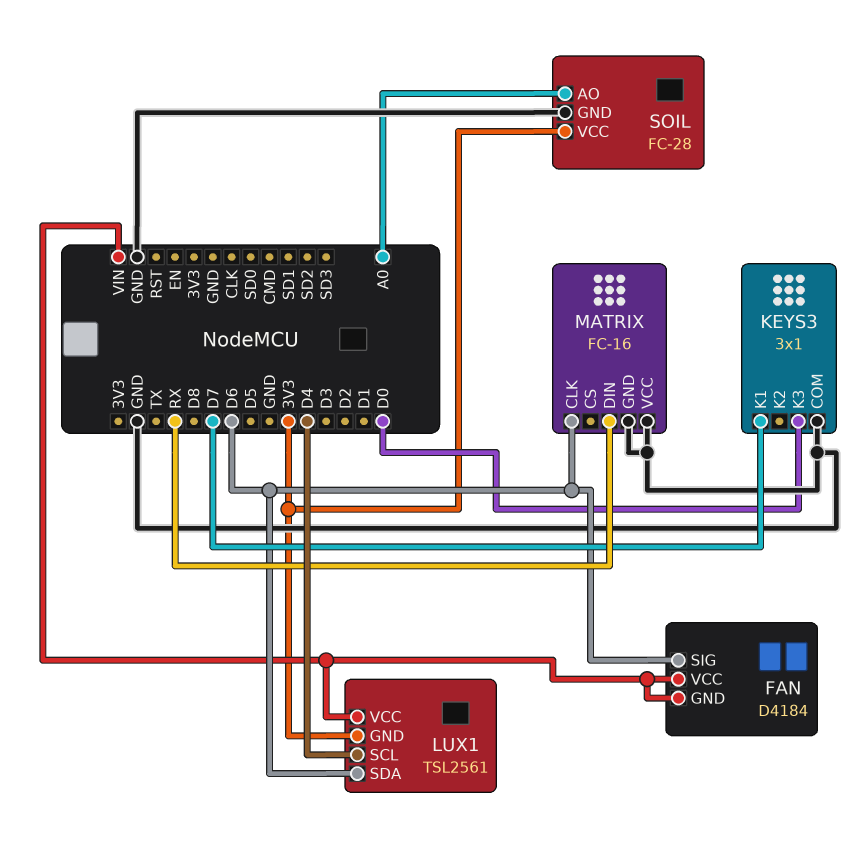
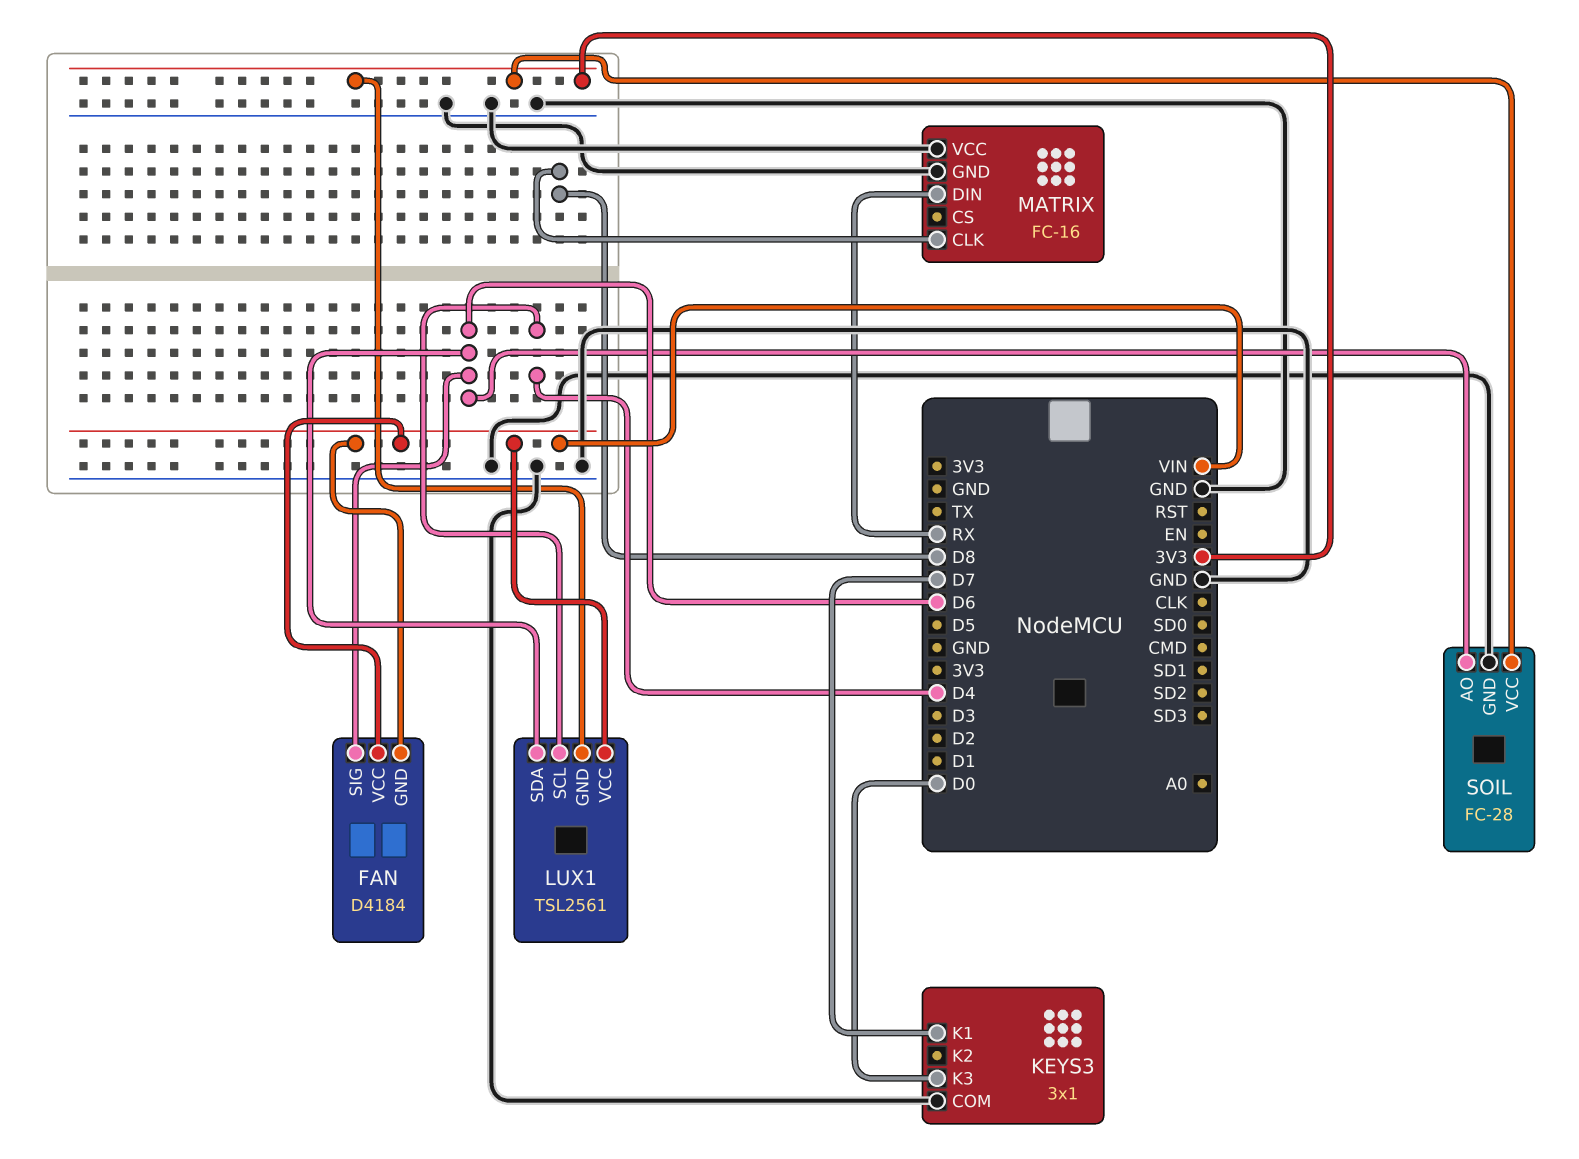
MATRIX pin CLK: D6 -> D8
SOIL pin AO: A0 -> D6

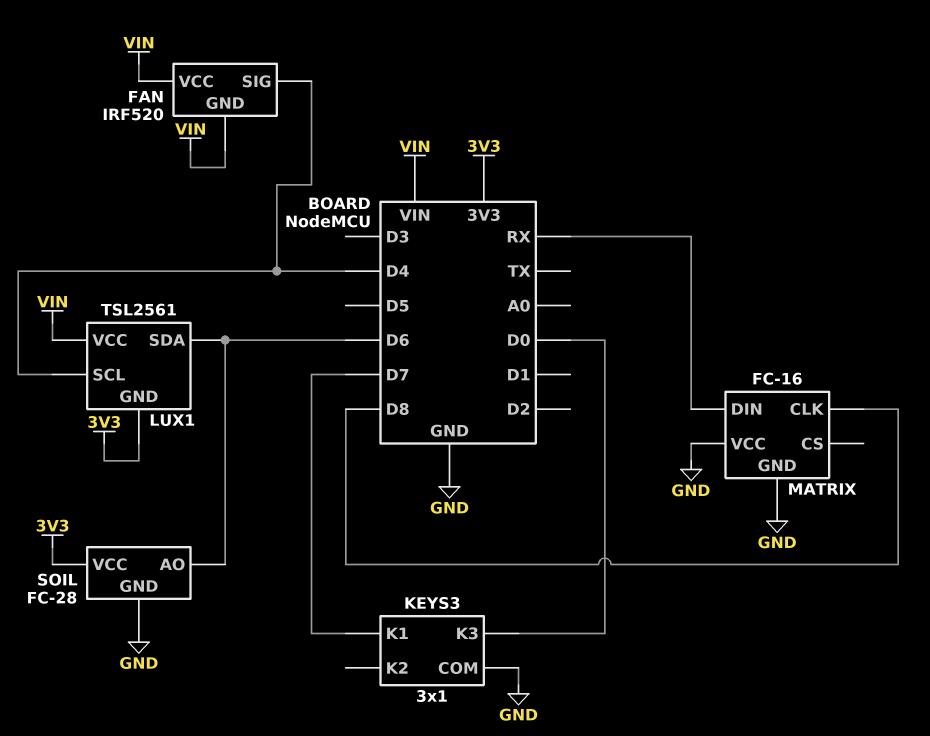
FAN: D4184 -> IRF520
FAN pin SIG: D6 -> D4

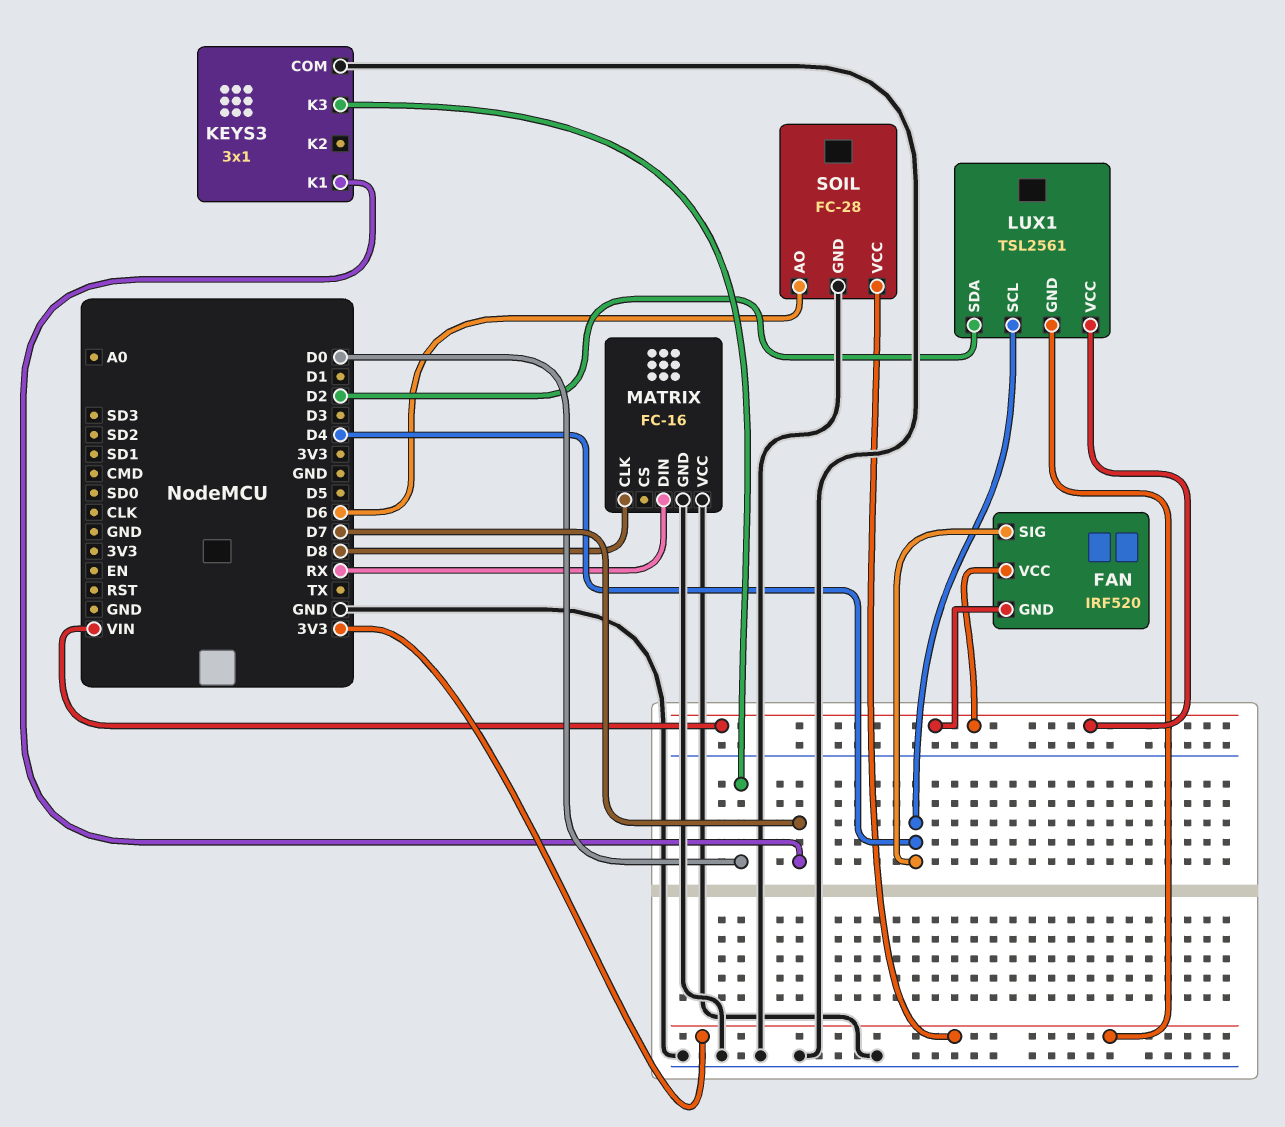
LUX1 pin SDA: D6 -> D2

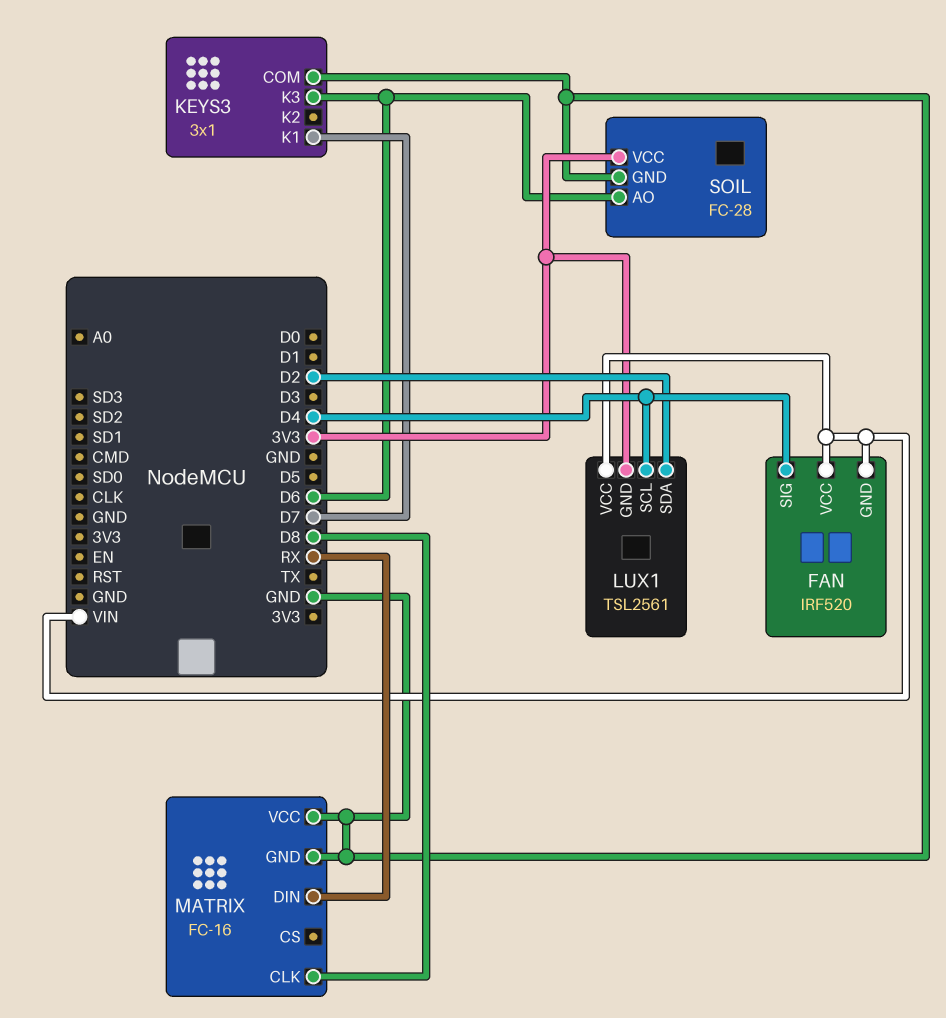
KEYS3 pin K3: D0 -> D6

